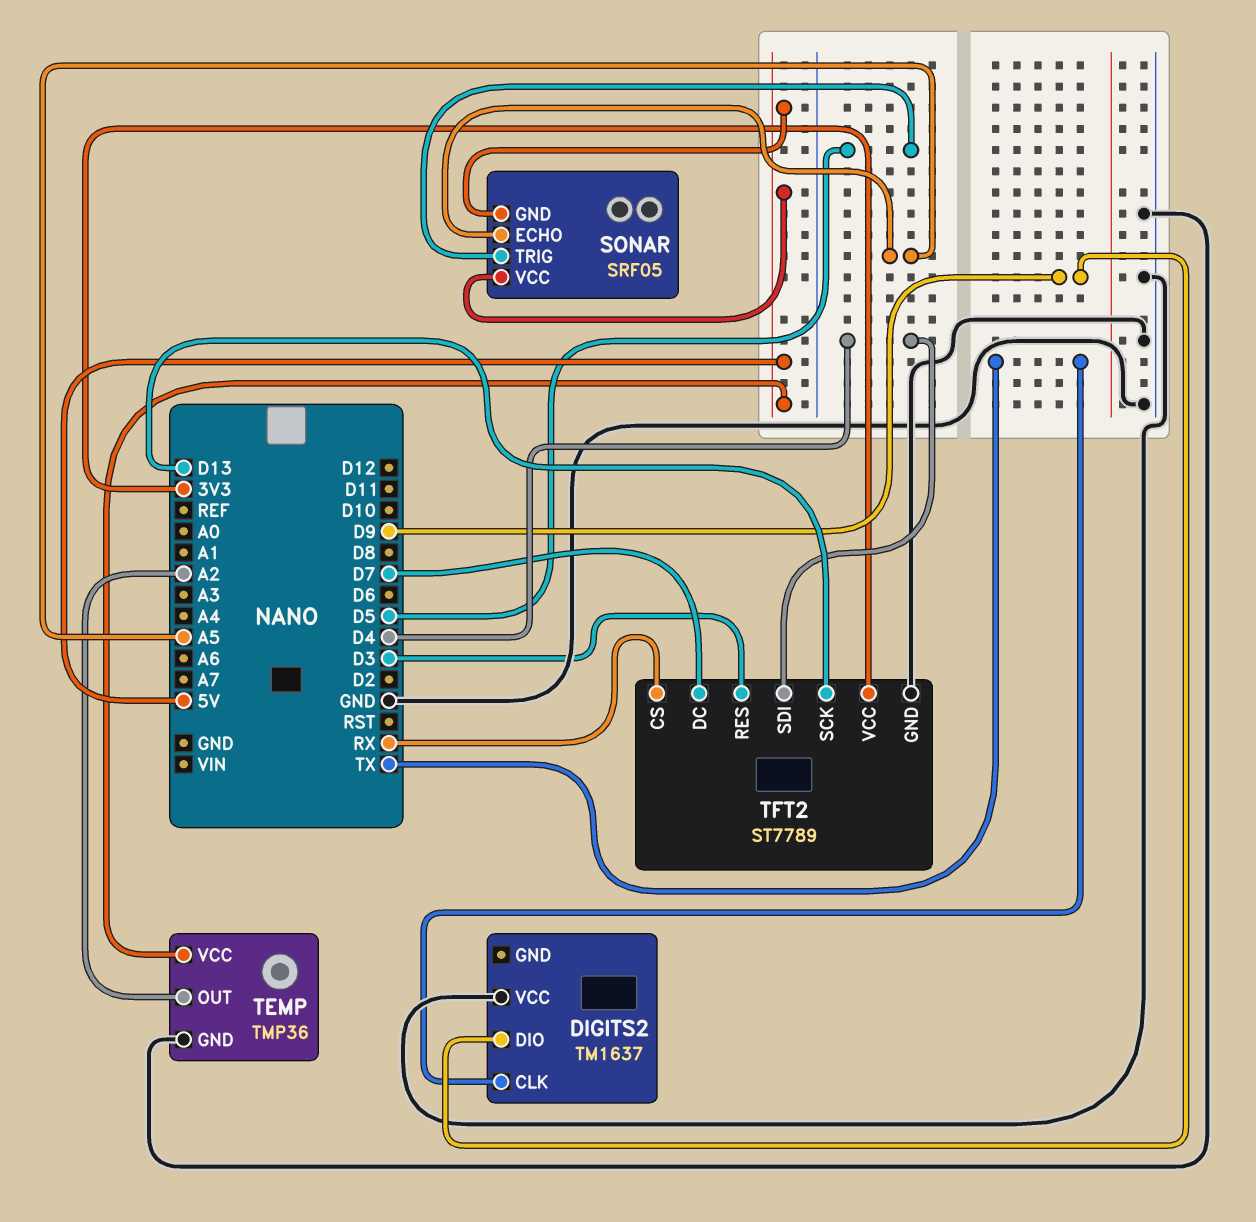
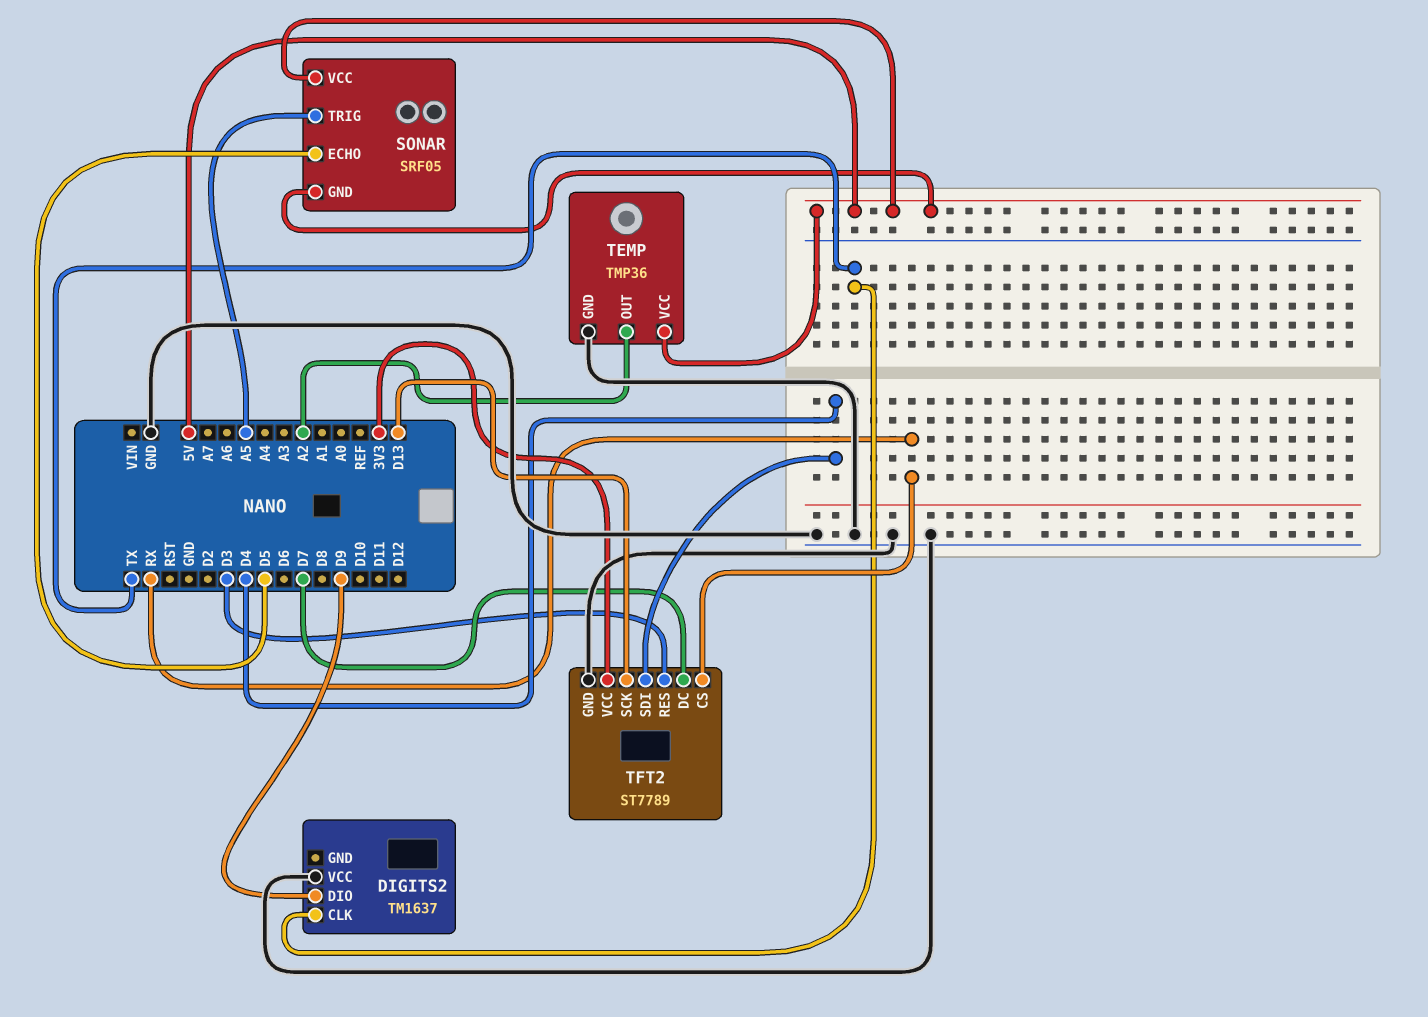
SONAR pin ECHO: A5 -> D5
SONAR pin TRIG: D5 -> A5

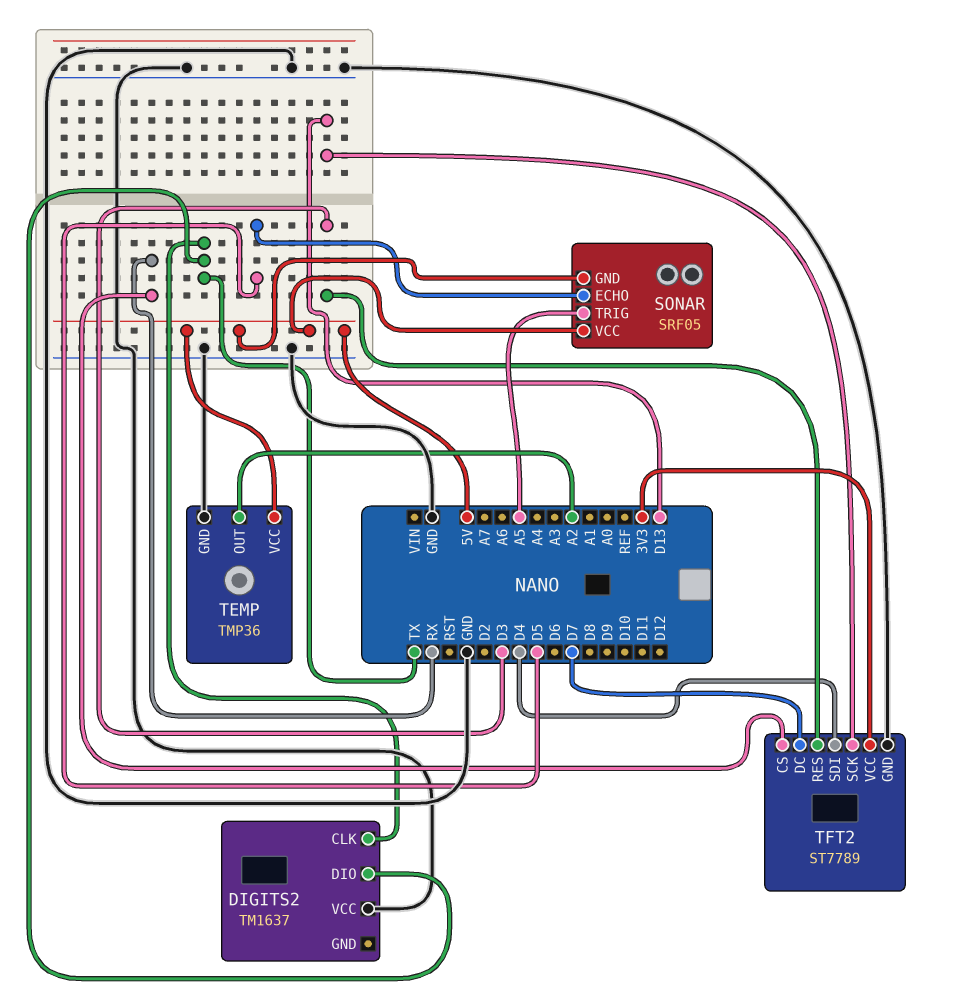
DIGITS2 pin DIO: D9 -> TX

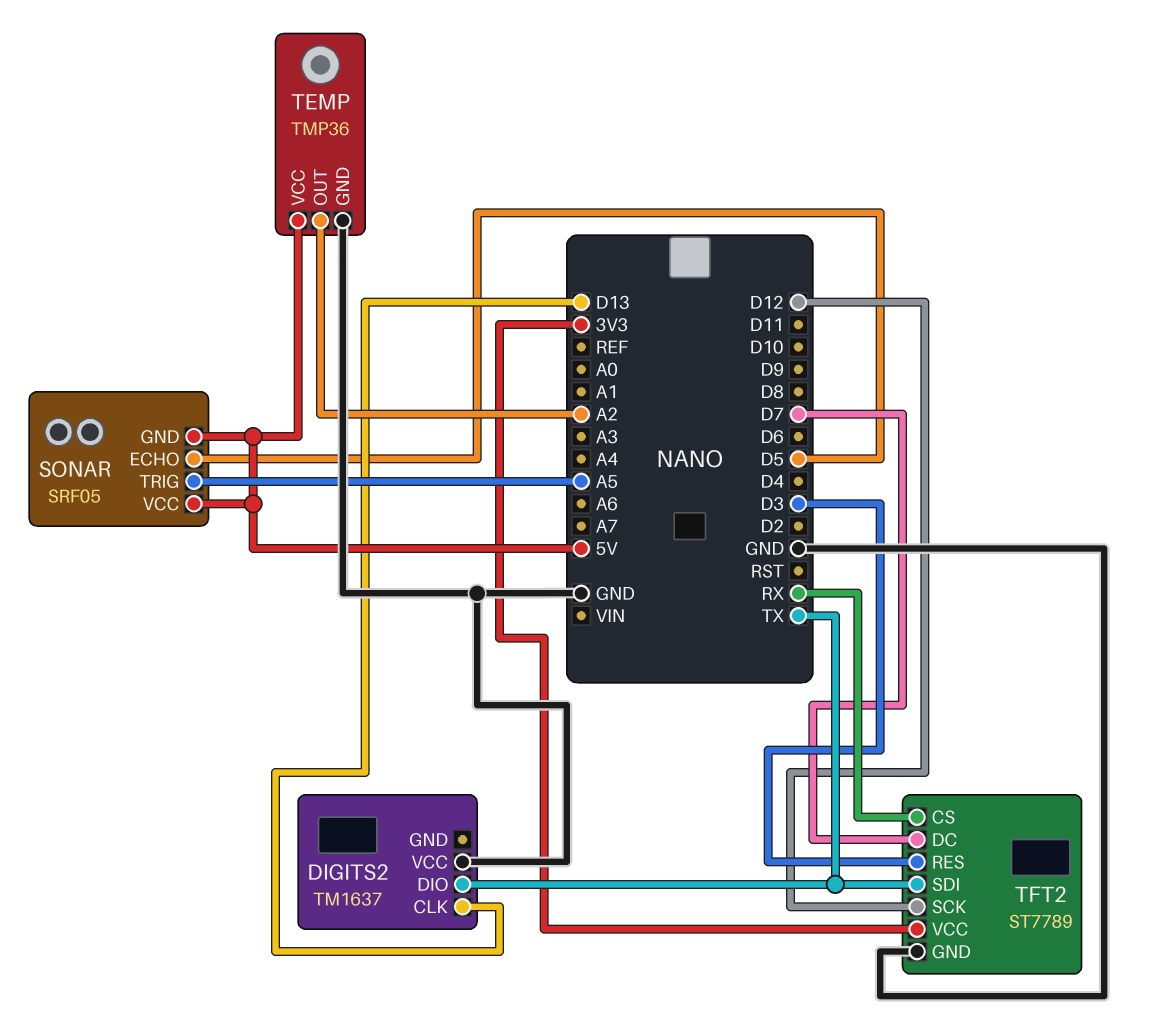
DIGITS2 pin CLK: TX -> D13
TFT2 pin SCK: D13 -> D12
TFT2 pin SDI: D4 -> TX

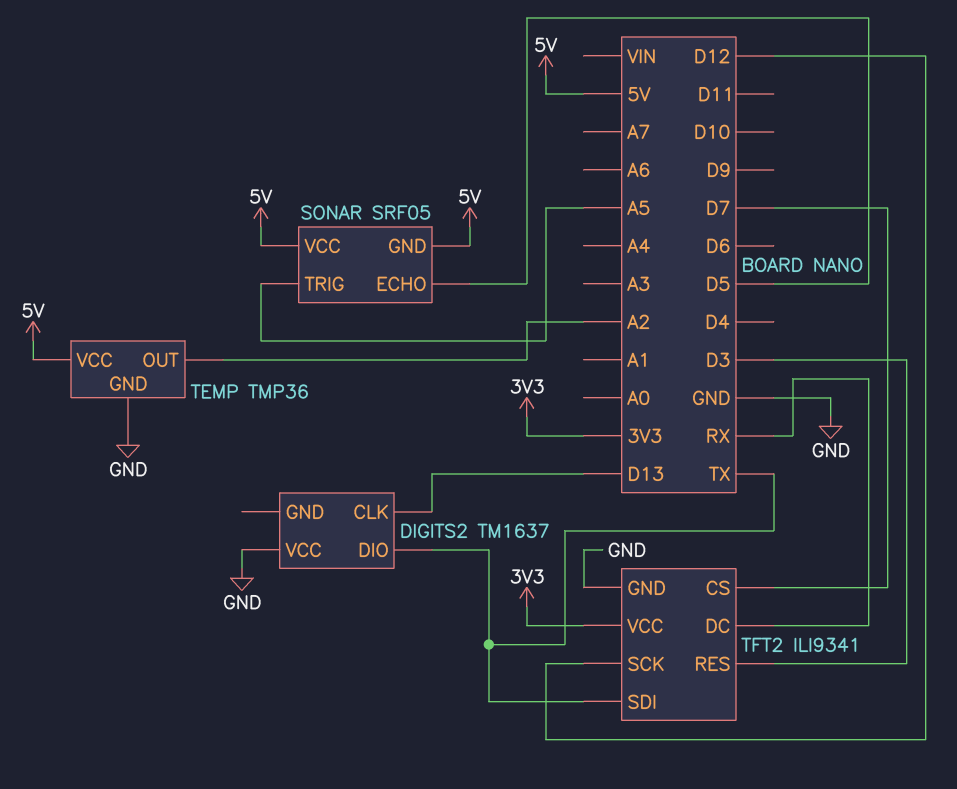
TFT2: ST7789 -> ILI9341
TFT2 pin CS: RX -> D7
TFT2 pin DC: D7 -> RX

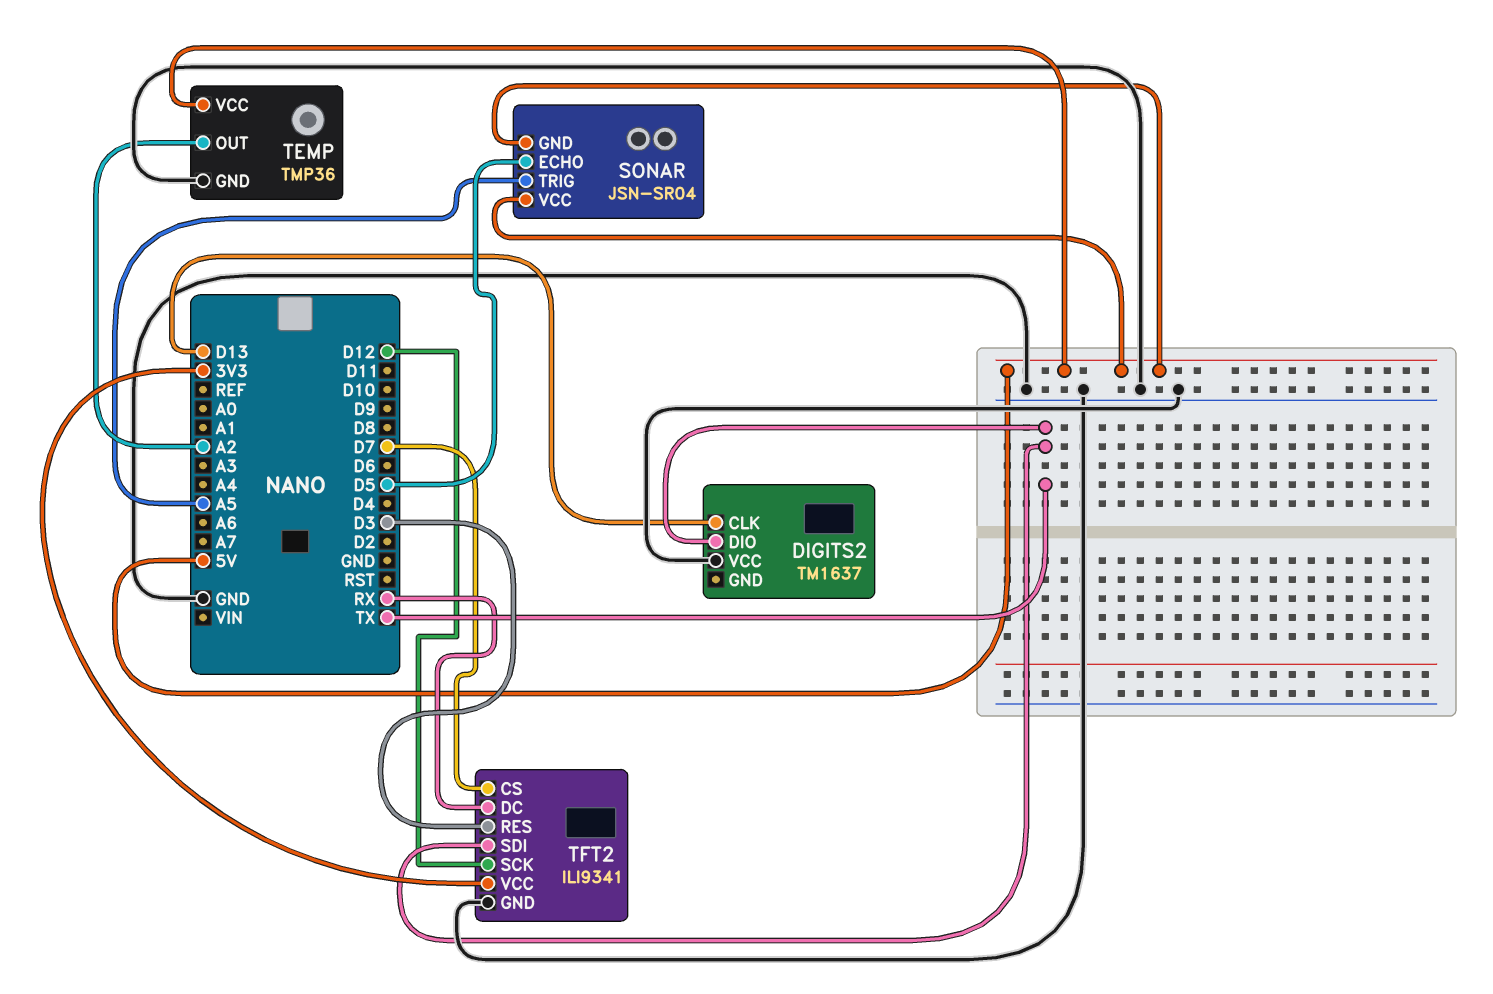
SONAR: SRF05 -> JSN-SR04

